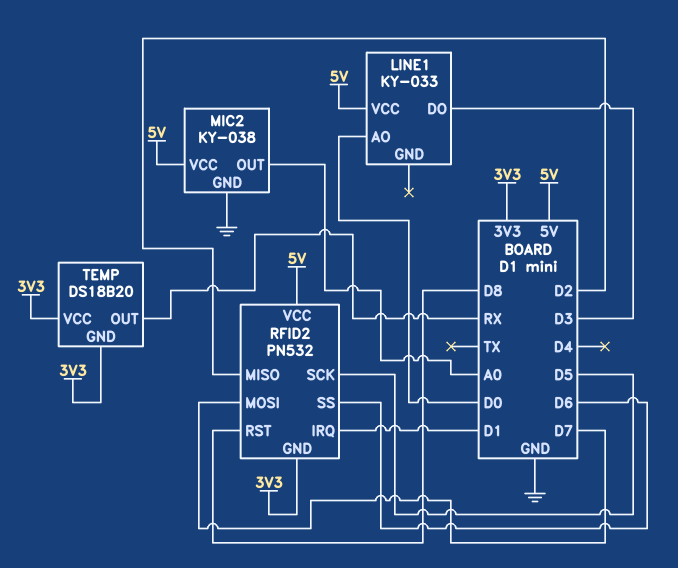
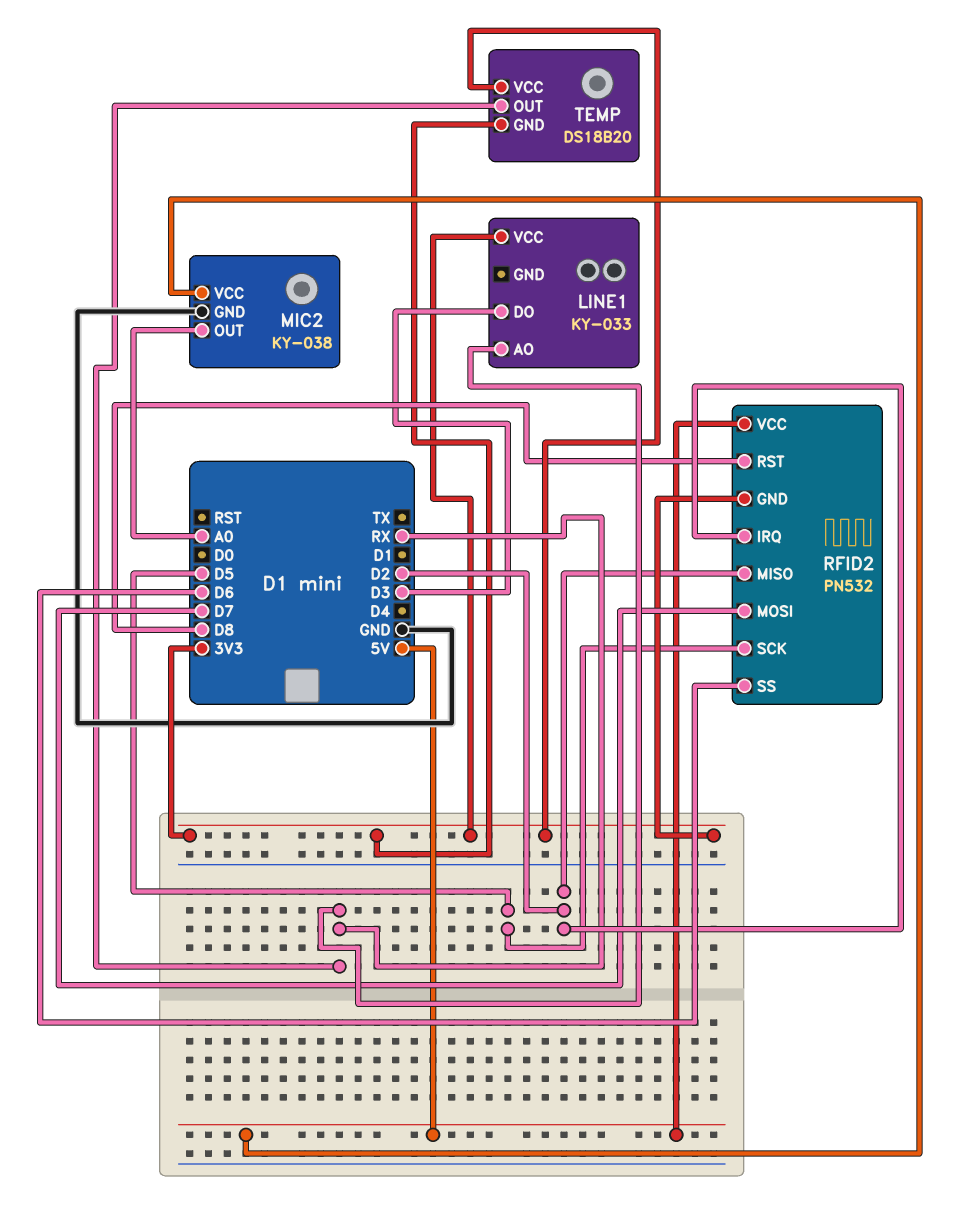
LINE1 pin AO: D0 -> RX
LINE1 pin VCC: 5V -> 3V3
RFID2 pin IRQ: D1 -> D2

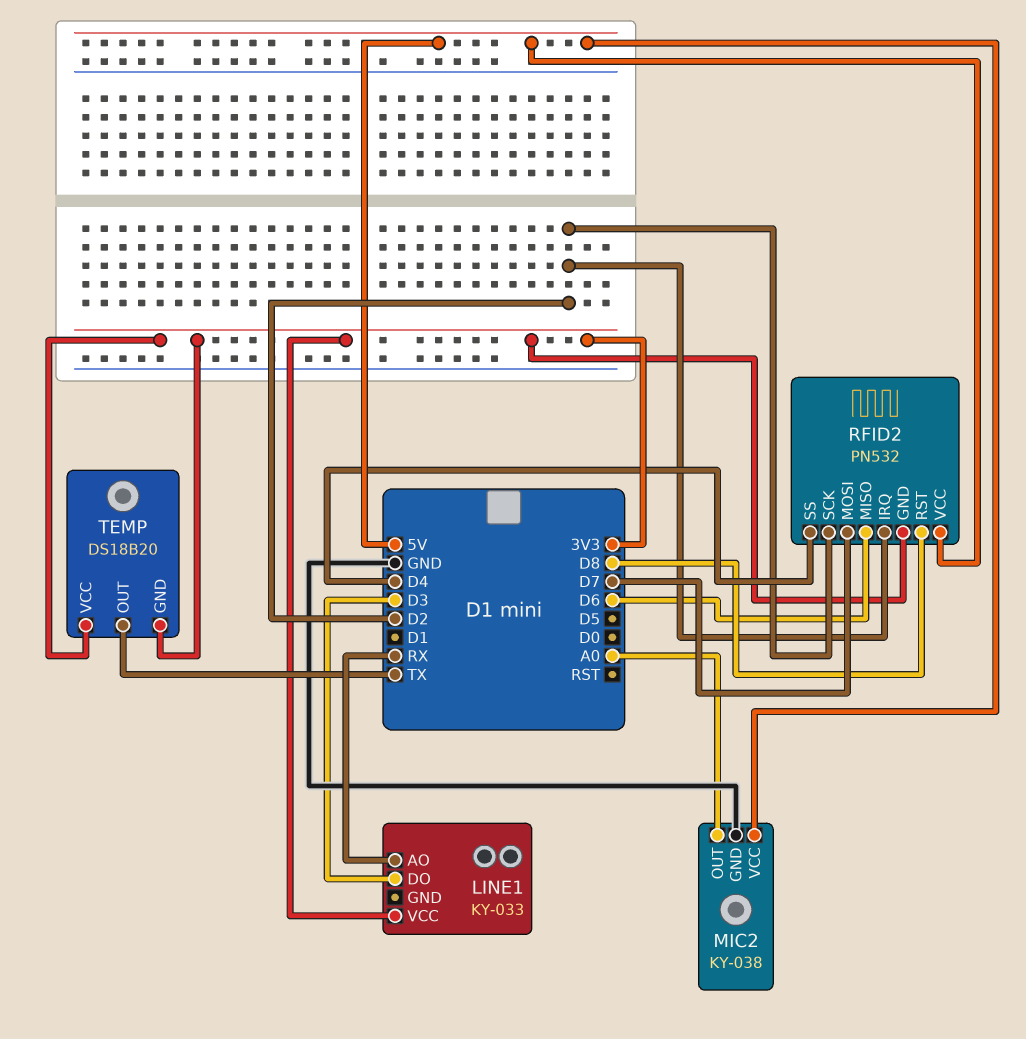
RFID2 pin MISO: D2 -> D6
RFID2 pin SCK: D5 -> D2
RFID2 pin SS: D6 -> D4
TEMP pin OUT: RX -> TX

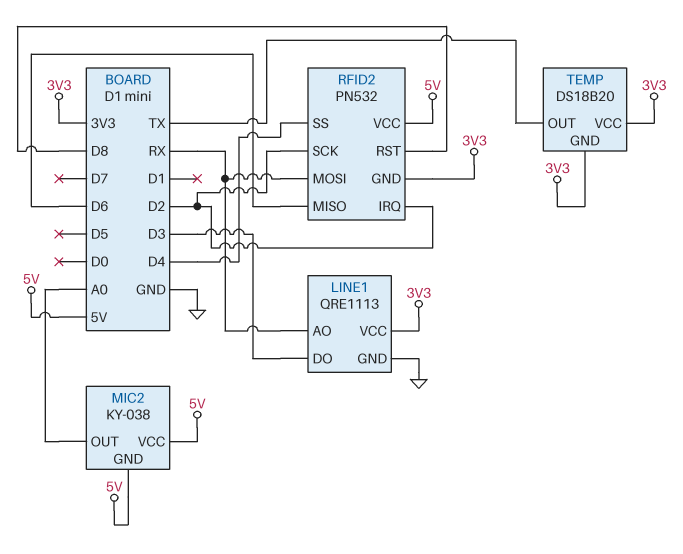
LINE1: KY-033 -> QRE1113
LINE1 pin GND: none -> GND
MIC2 pin GND: GND -> 5V
RFID2 pin MOSI: D7 -> RX

